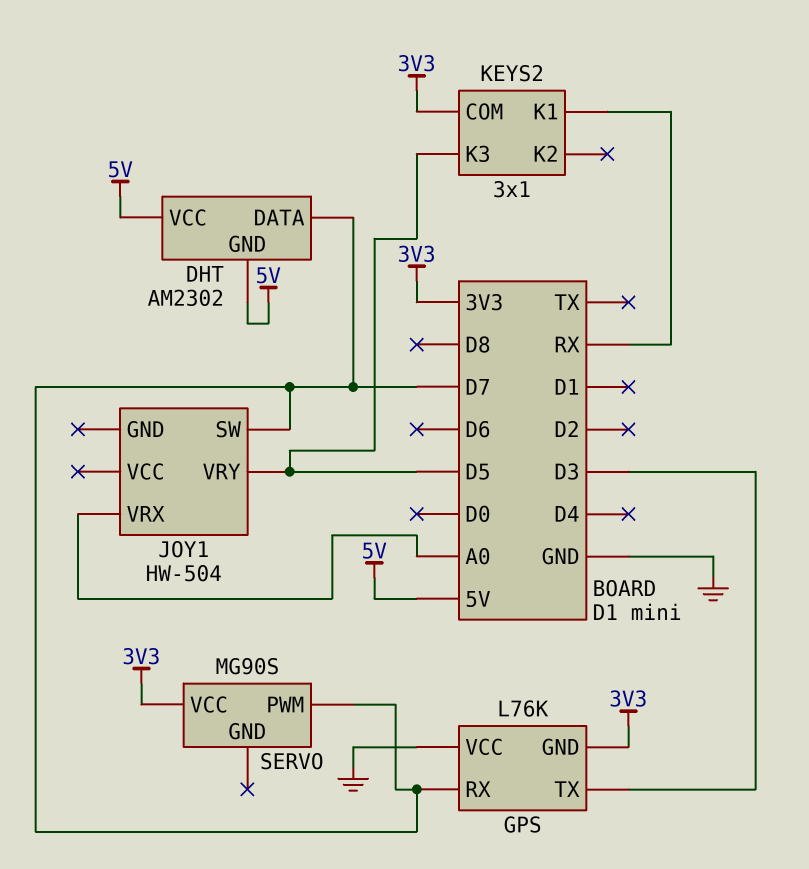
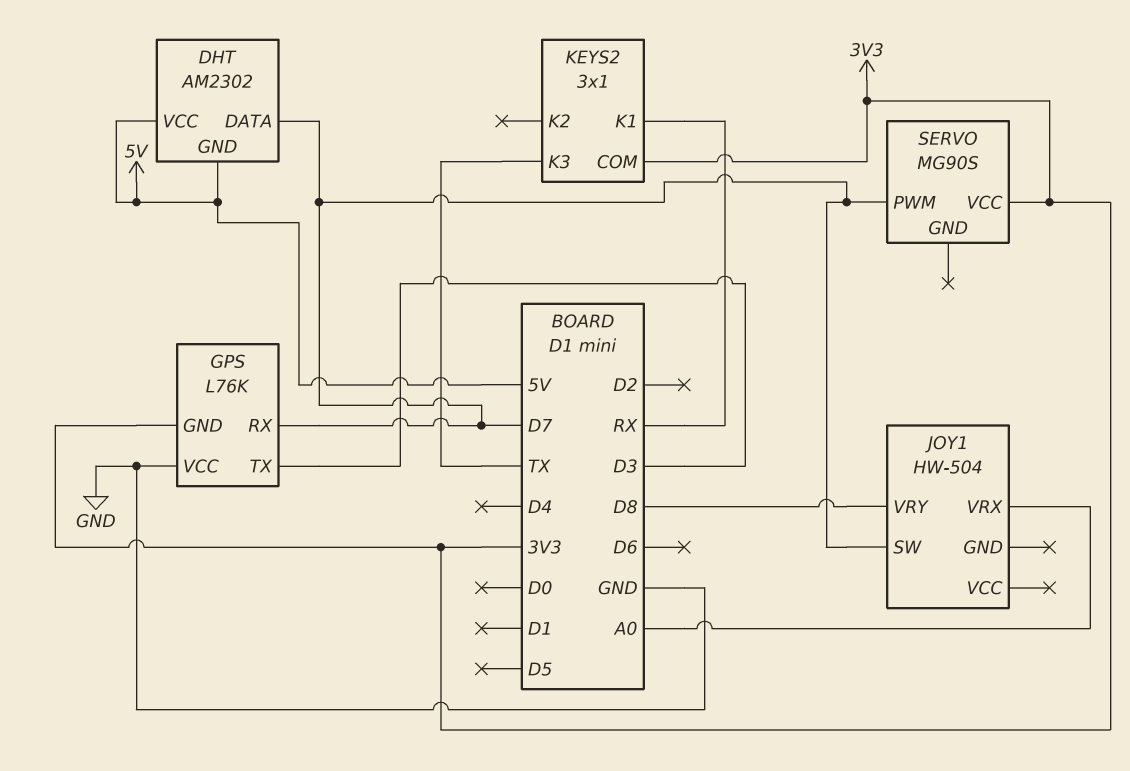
JOY1 pin VRY: D5 -> D8
KEYS2 pin K3: D5 -> TX

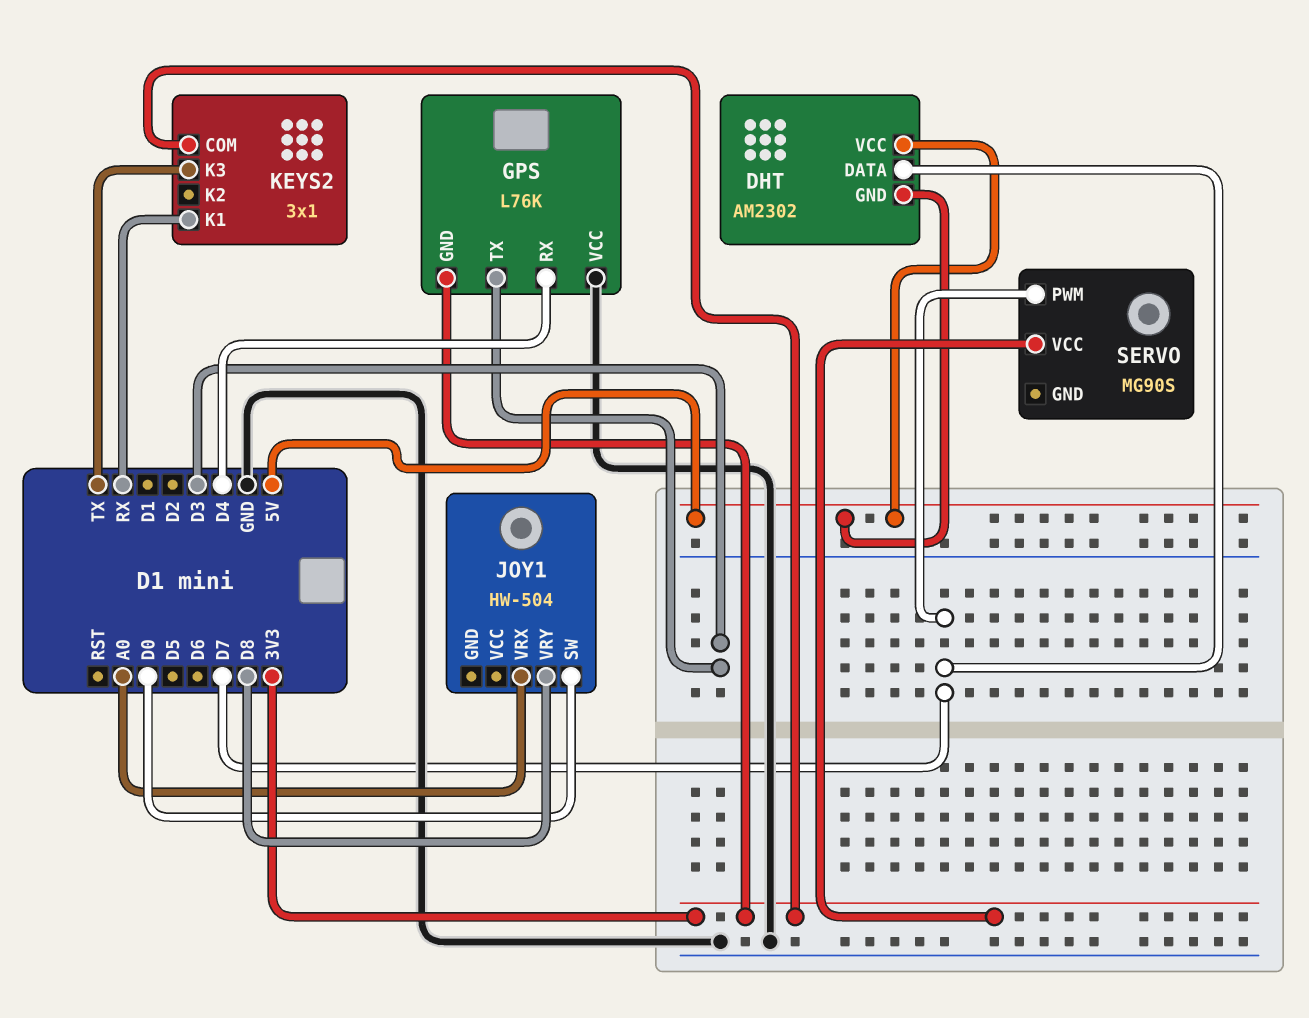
GPS pin RX: D7 -> D4
JOY1 pin SW: D7 -> D0

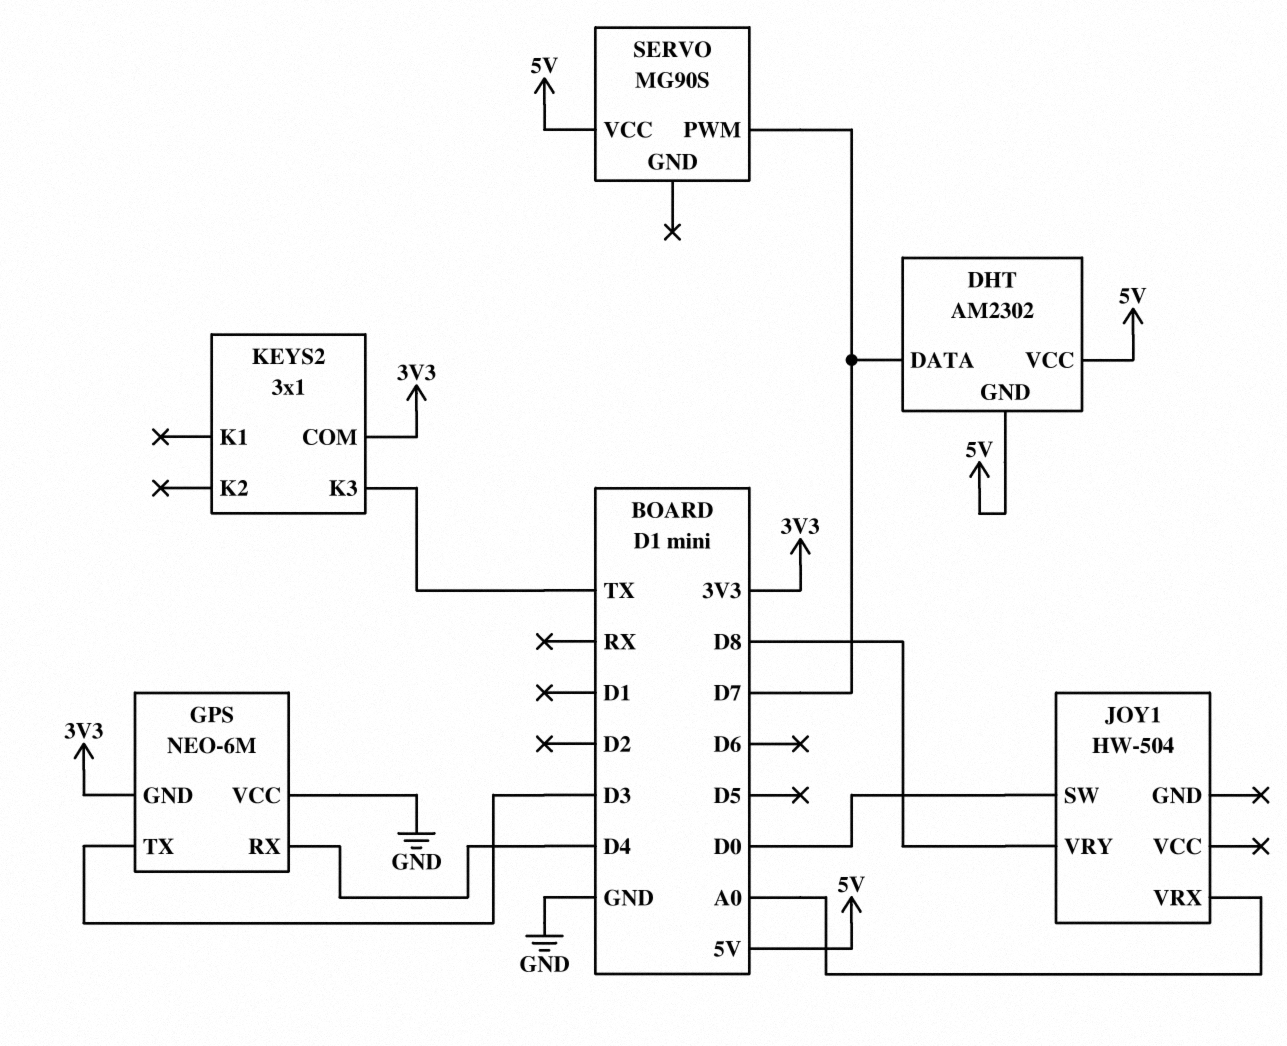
GPS: L76K -> NEO-6M
KEYS2 pin K1: RX -> none
SERVO pin VCC: 3V3 -> 5V

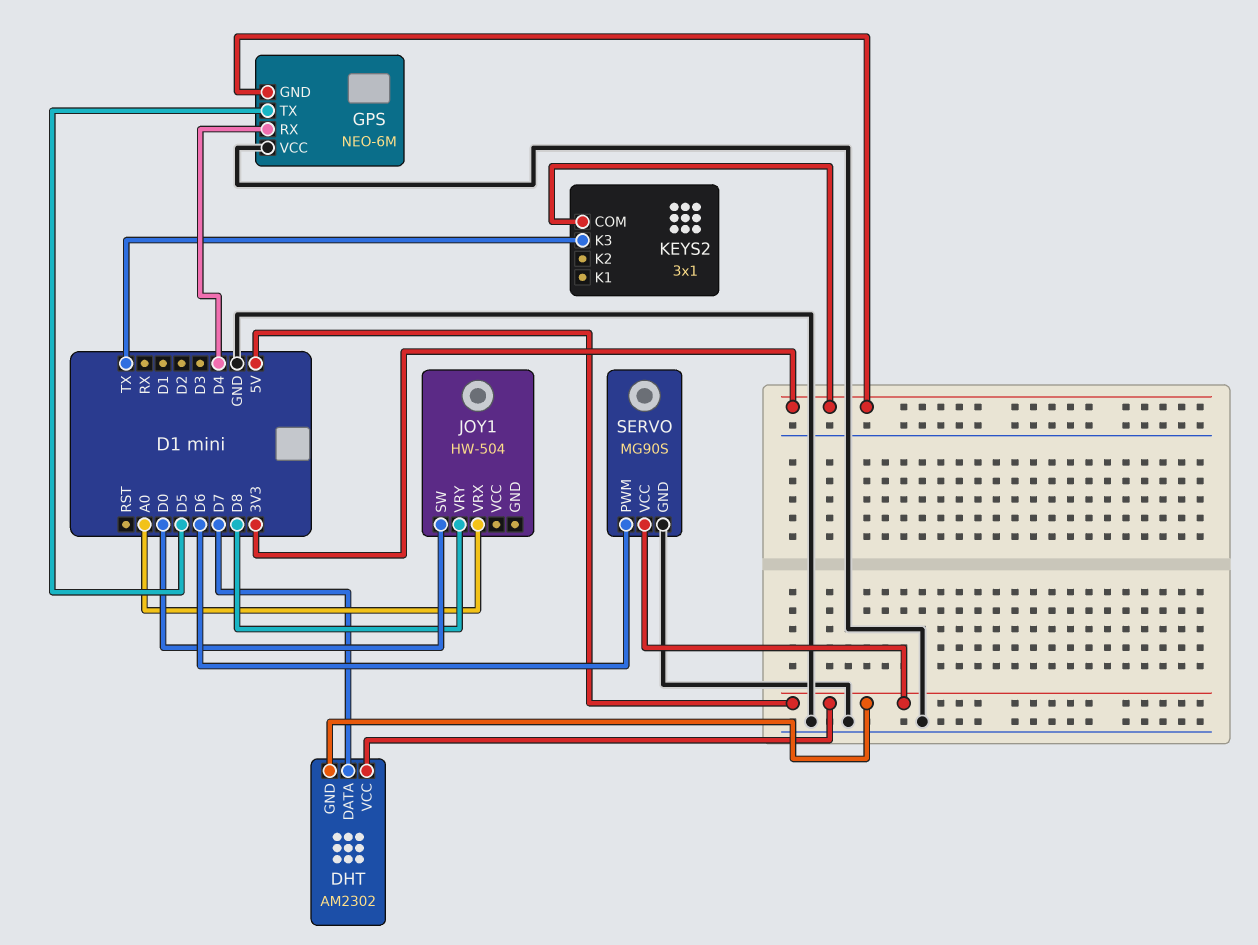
GPS pin TX: D3 -> D5
SERVO pin GND: none -> GND
SERVO pin PWM: D7 -> D6

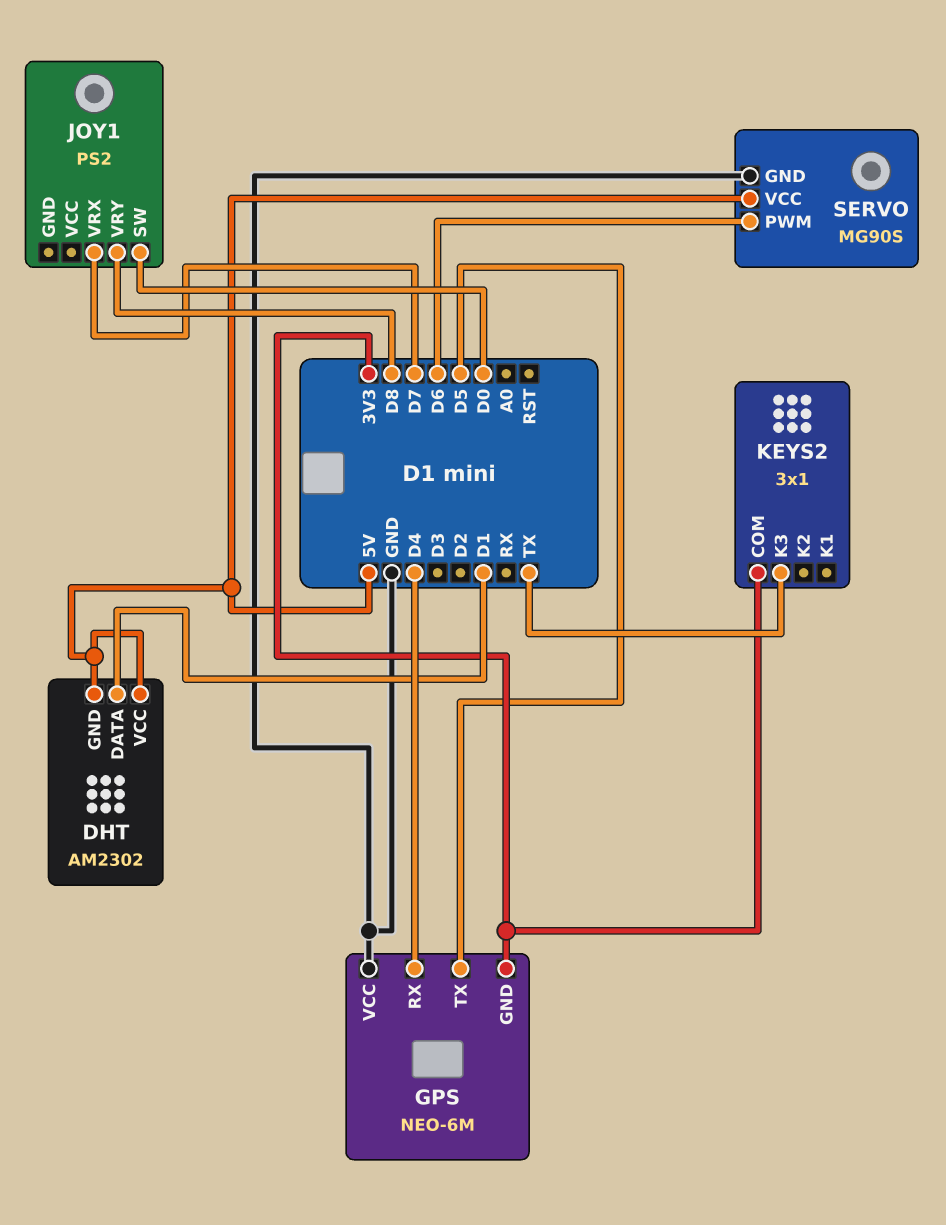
DHT pin DATA: D7 -> D1
JOY1: HW-504 -> PS2
JOY1 pin VRX: A0 -> D7

